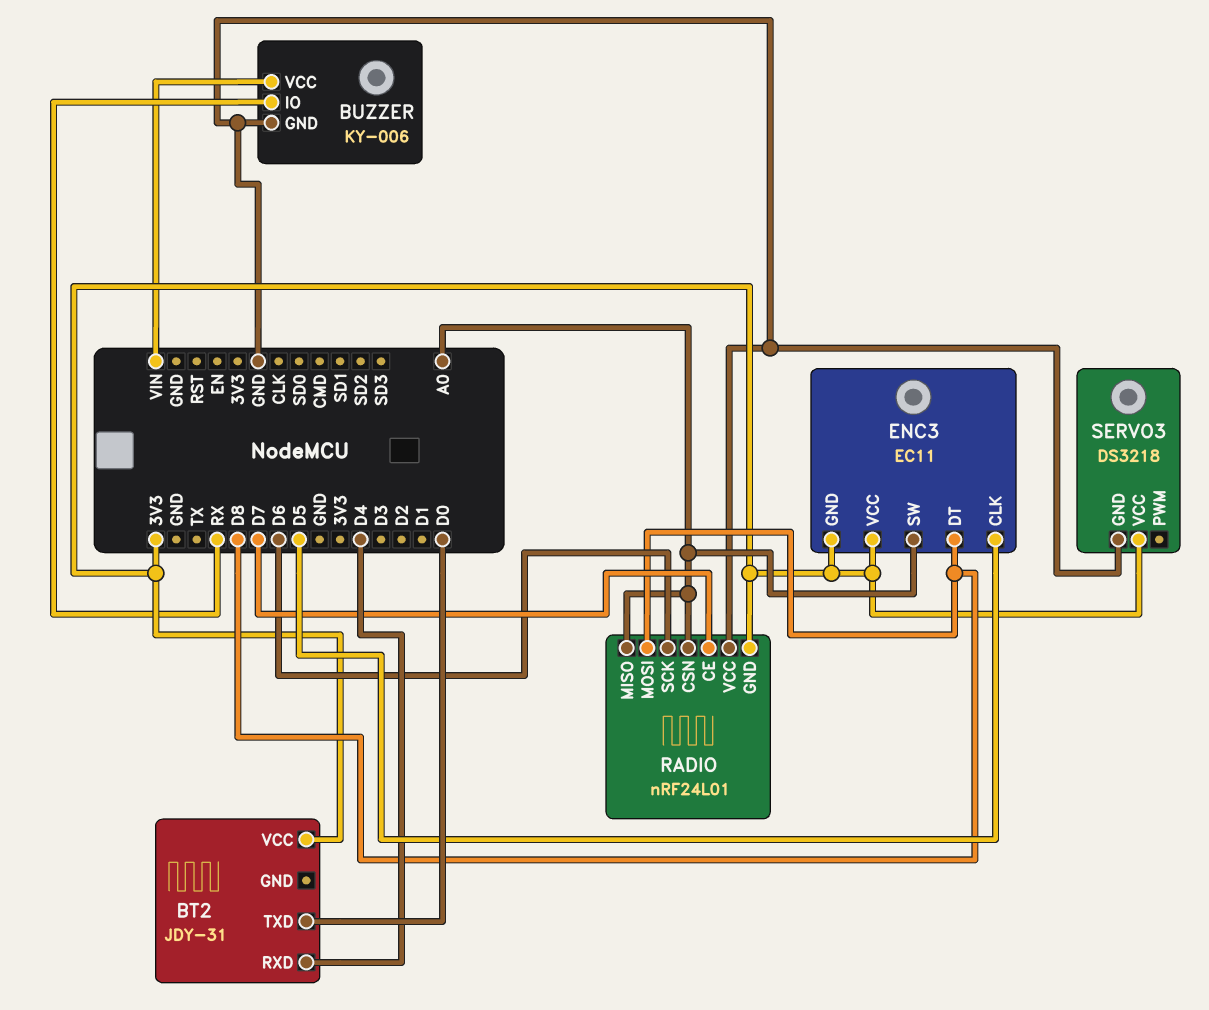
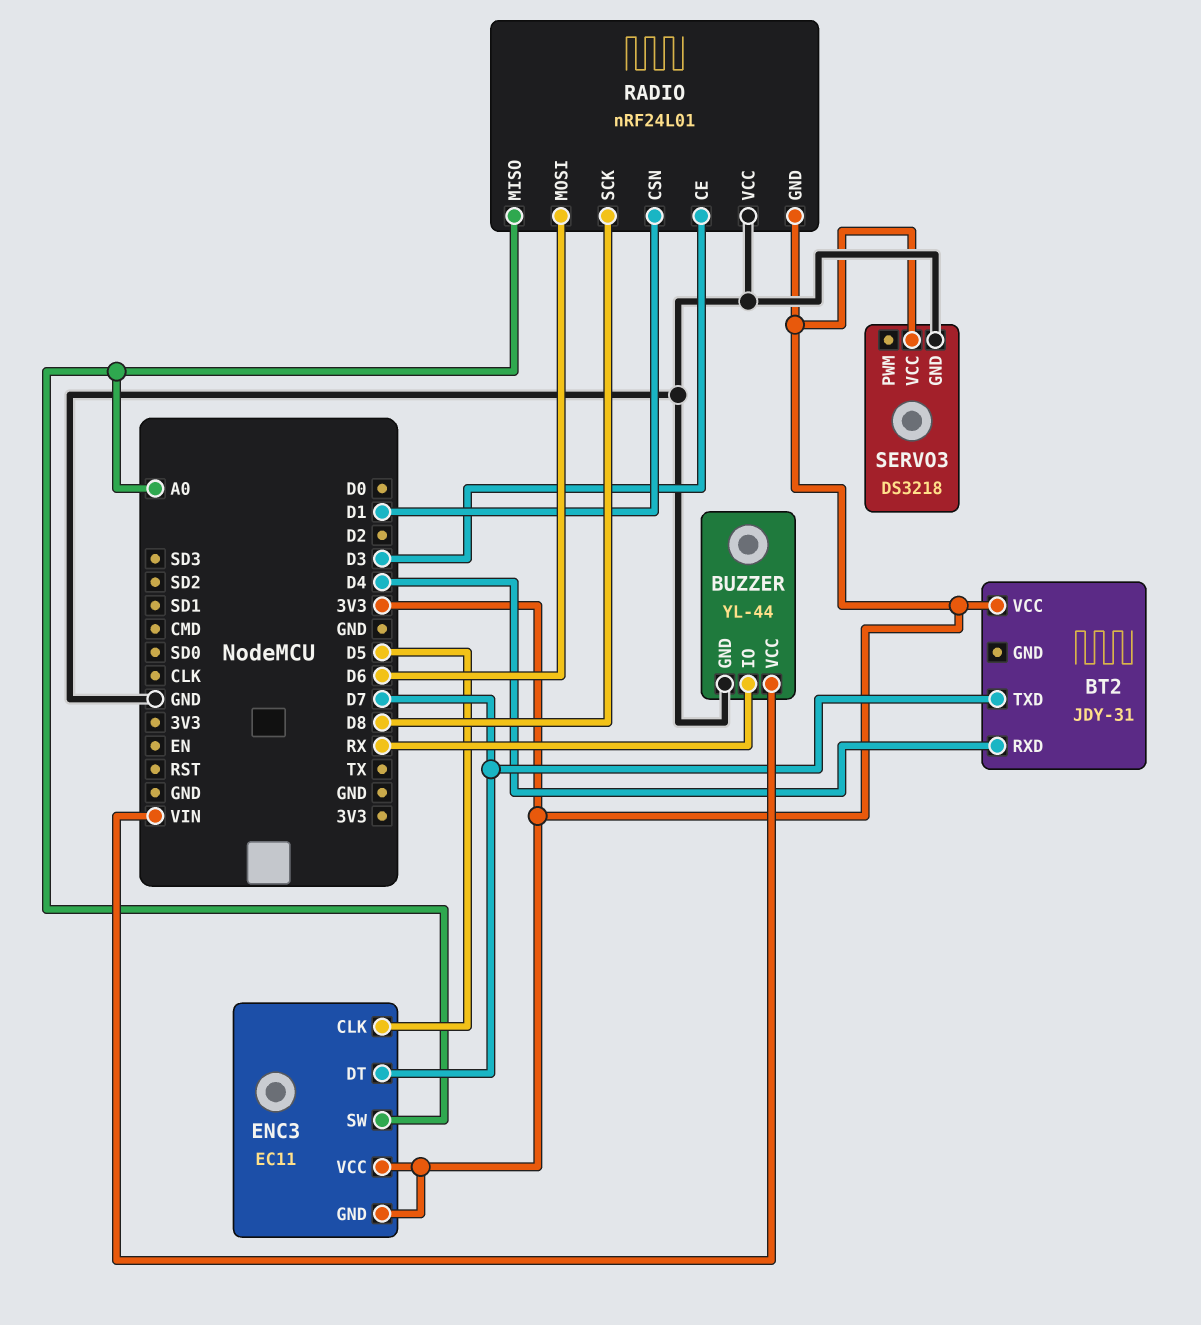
BT2 pin TXD: D0 -> D7
BUZZER: KY-006 -> YL-44
ENC3 pin DT: D8 -> D7
RADIO pin CE: D7 -> D3
RADIO pin CSN: A0 -> D1
RADIO pin MOSI: D8 -> D6
RADIO pin SCK: D6 -> D8

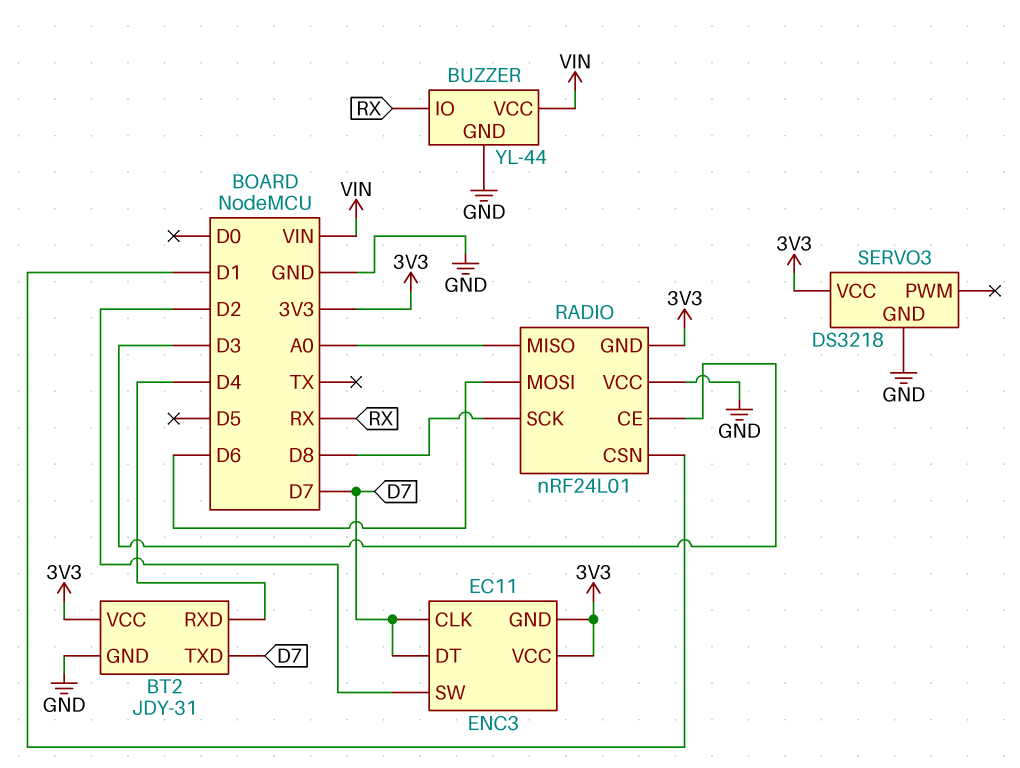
BT2 pin GND: none -> GND
ENC3 pin CLK: D5 -> D7
ENC3 pin SW: A0 -> D2

